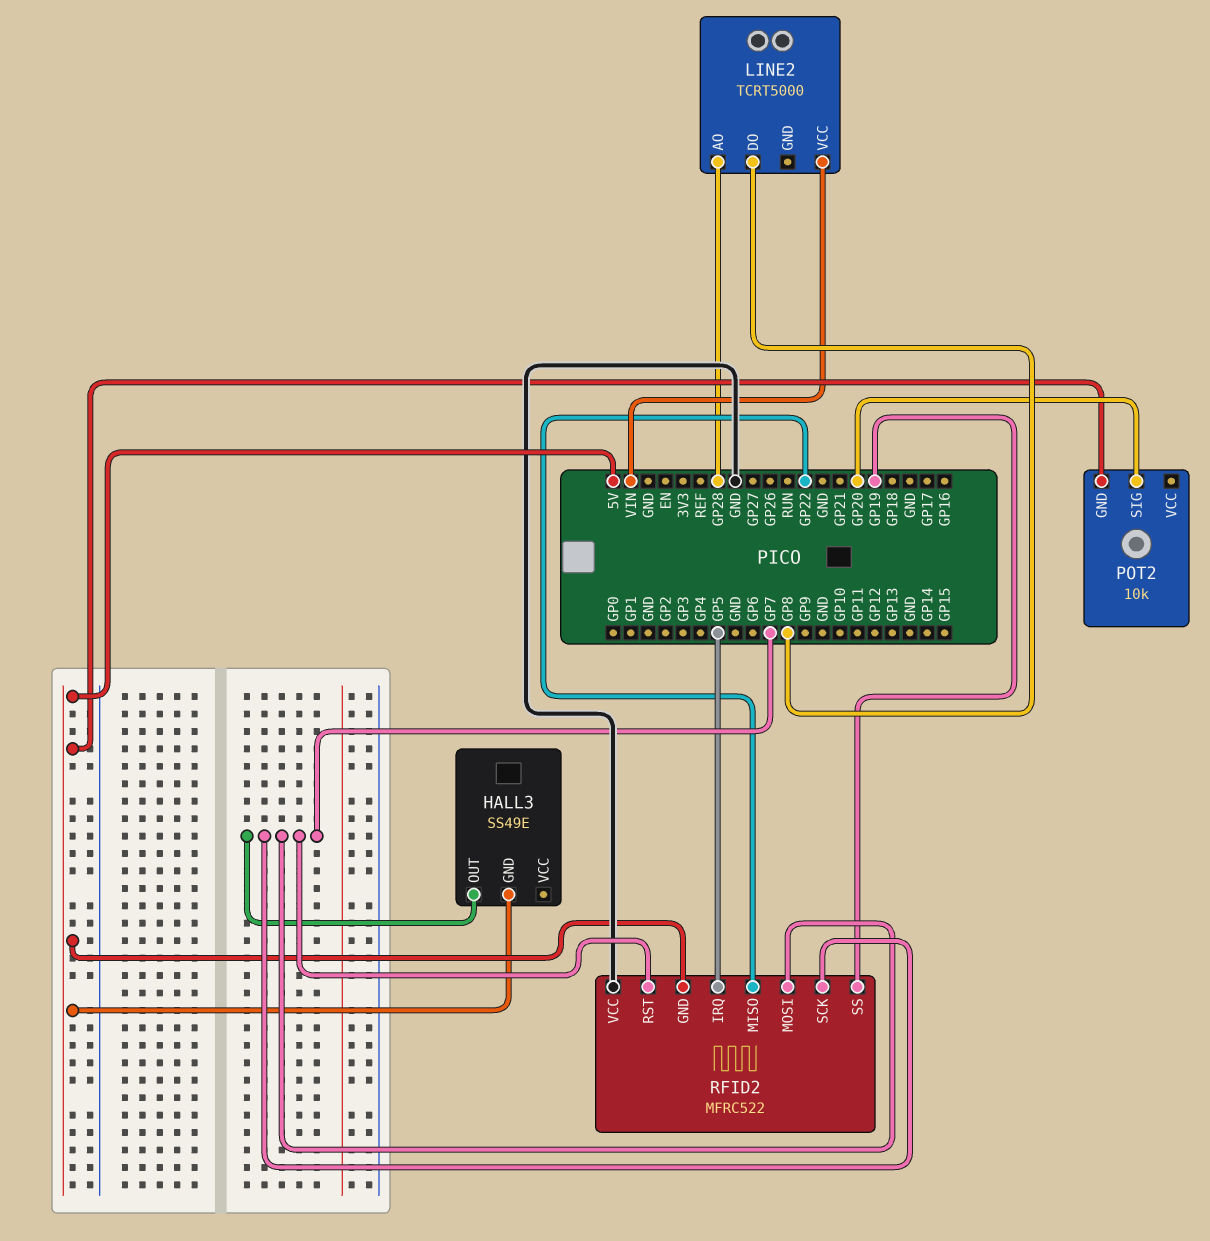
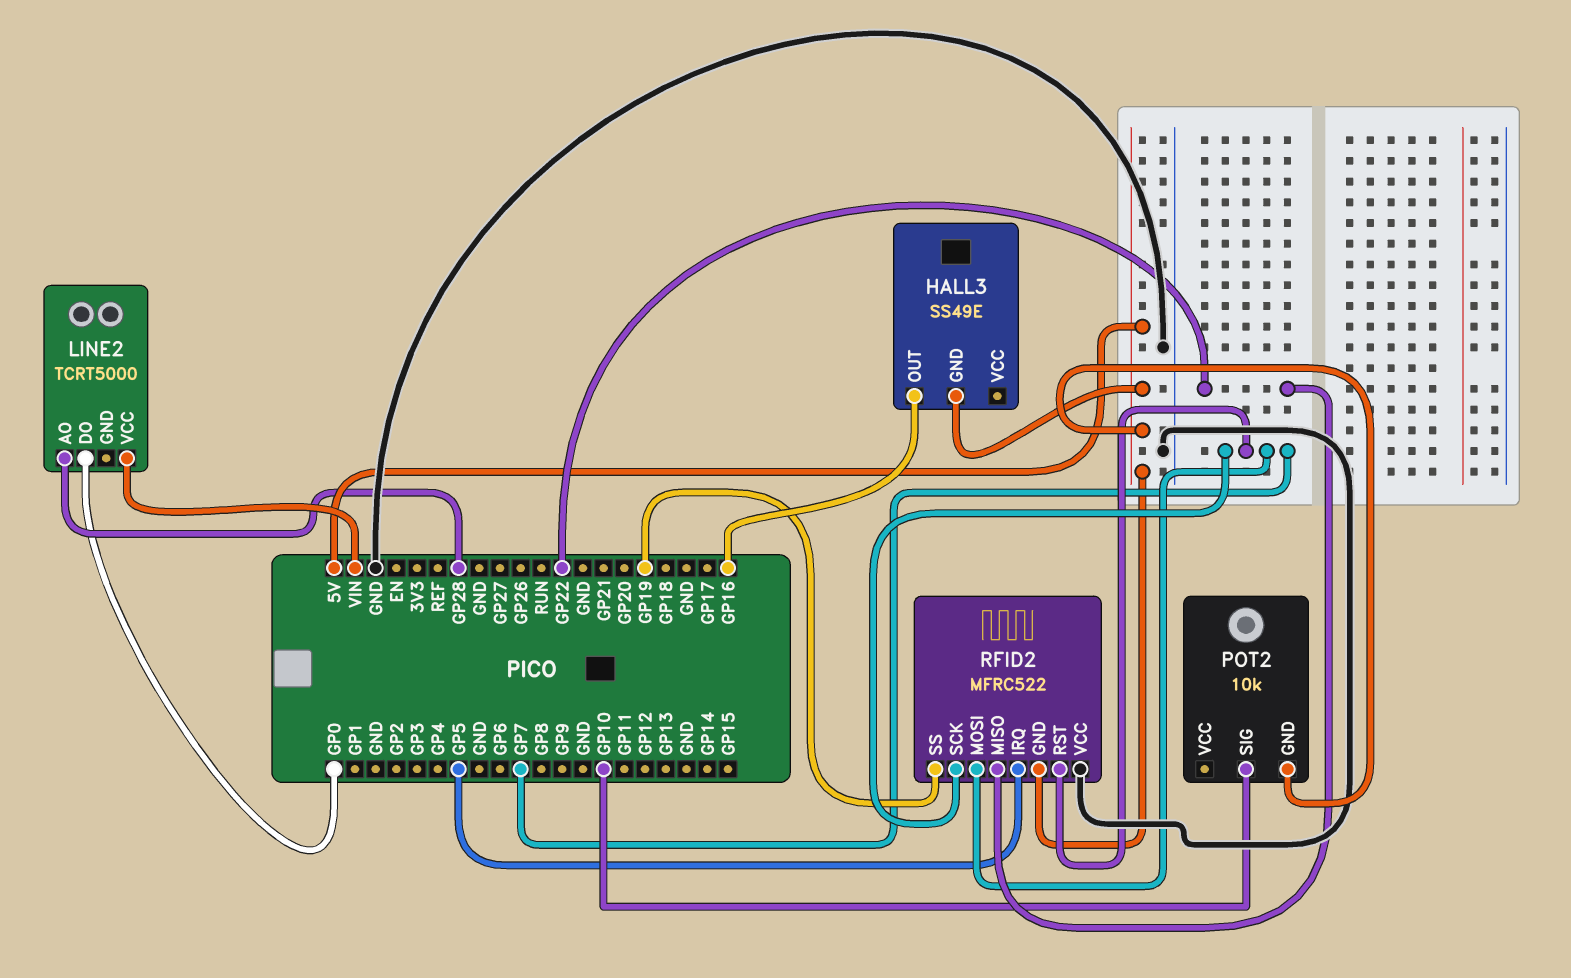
HALL3 pin OUT: GP7 -> GP16
LINE2 pin DO: GP8 -> GP0
POT2 pin SIG: GP20 -> GP10

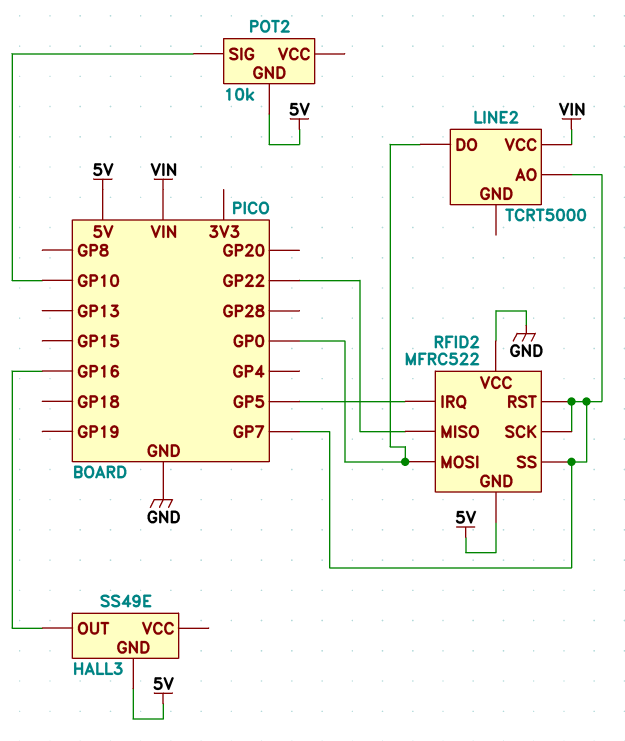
LINE2 pin AO: GP28 -> GP7
RFID2 pin MOSI: GP7 -> GP0
RFID2 pin SS: GP19 -> GP7

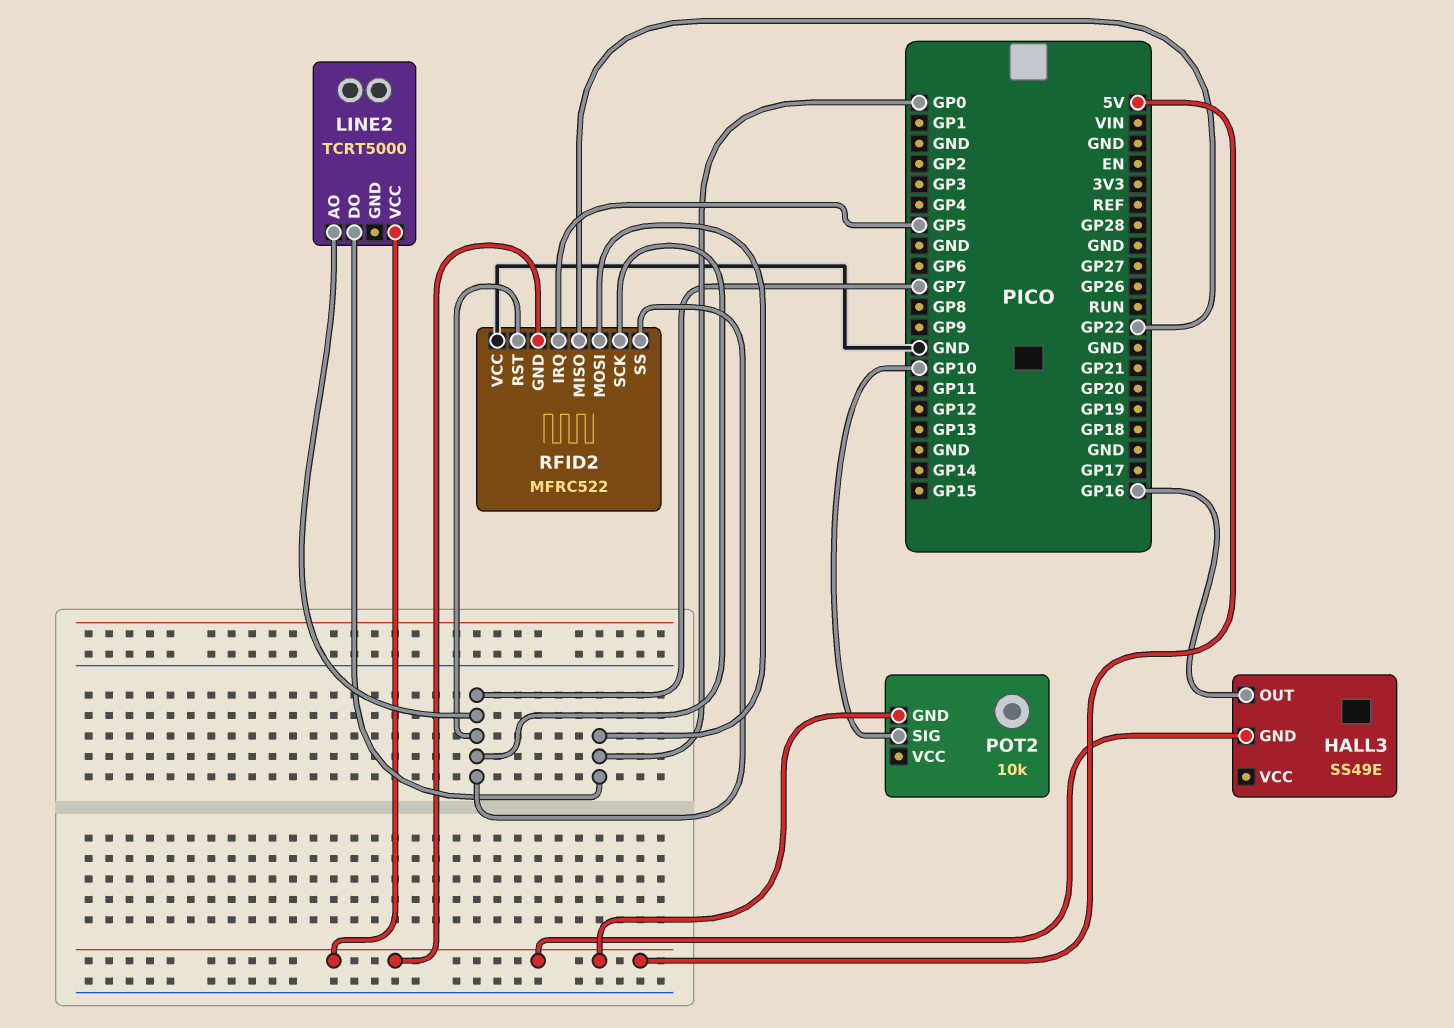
LINE2 pin VCC: VIN -> 5V

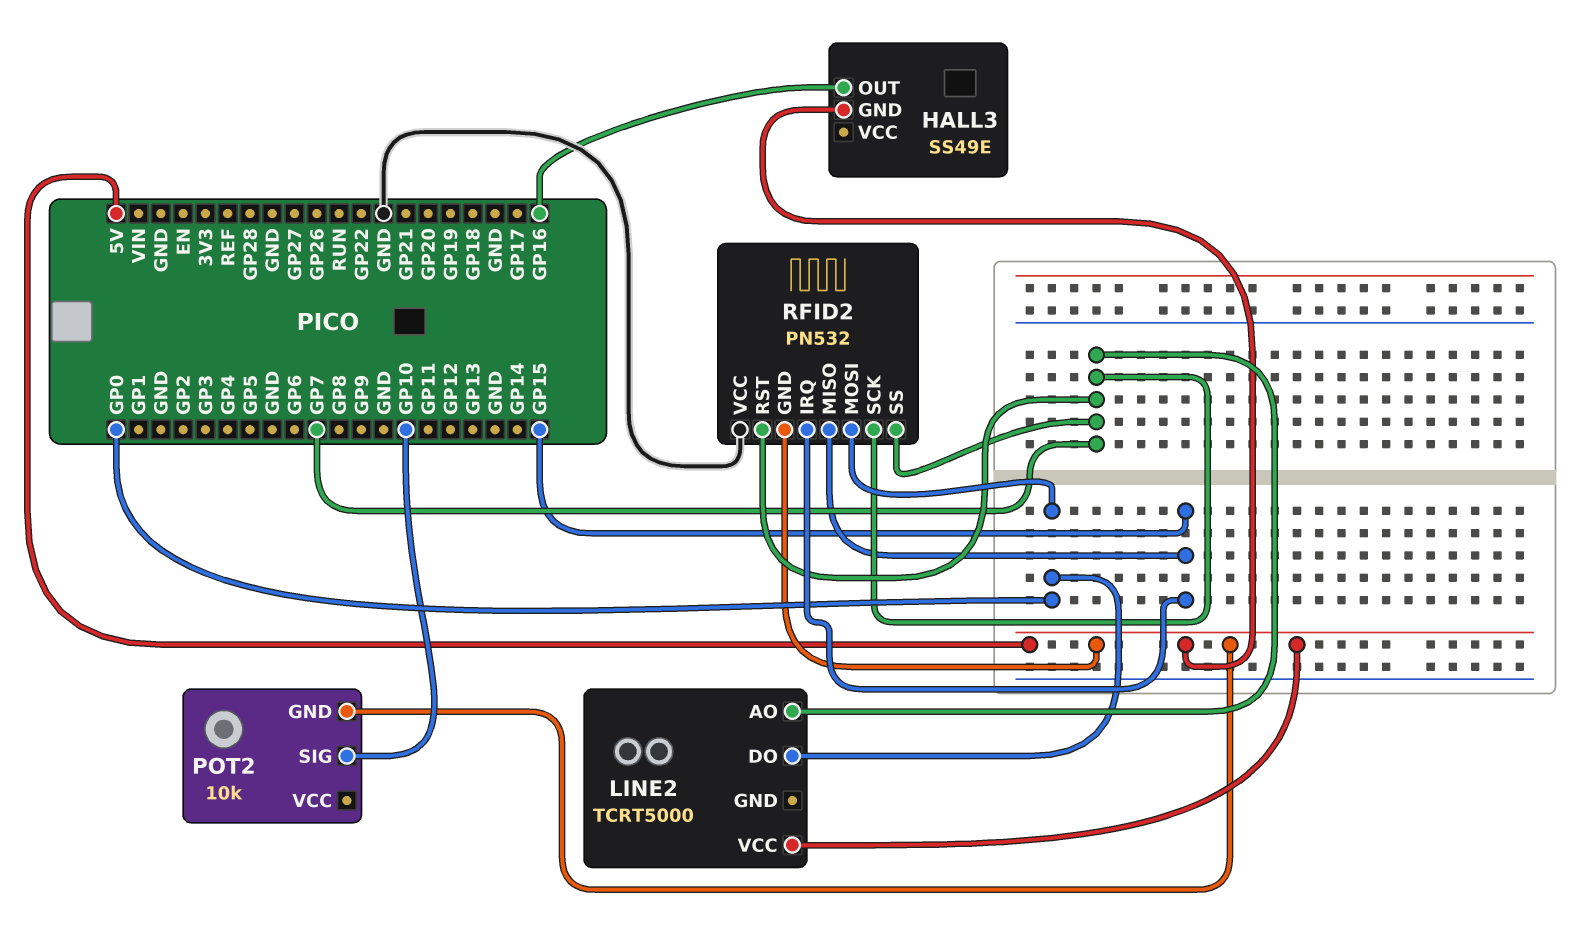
RFID2: MFRC522 -> PN532
RFID2 pin IRQ: GP5 -> GP15
RFID2 pin MISO: GP22 -> GP15

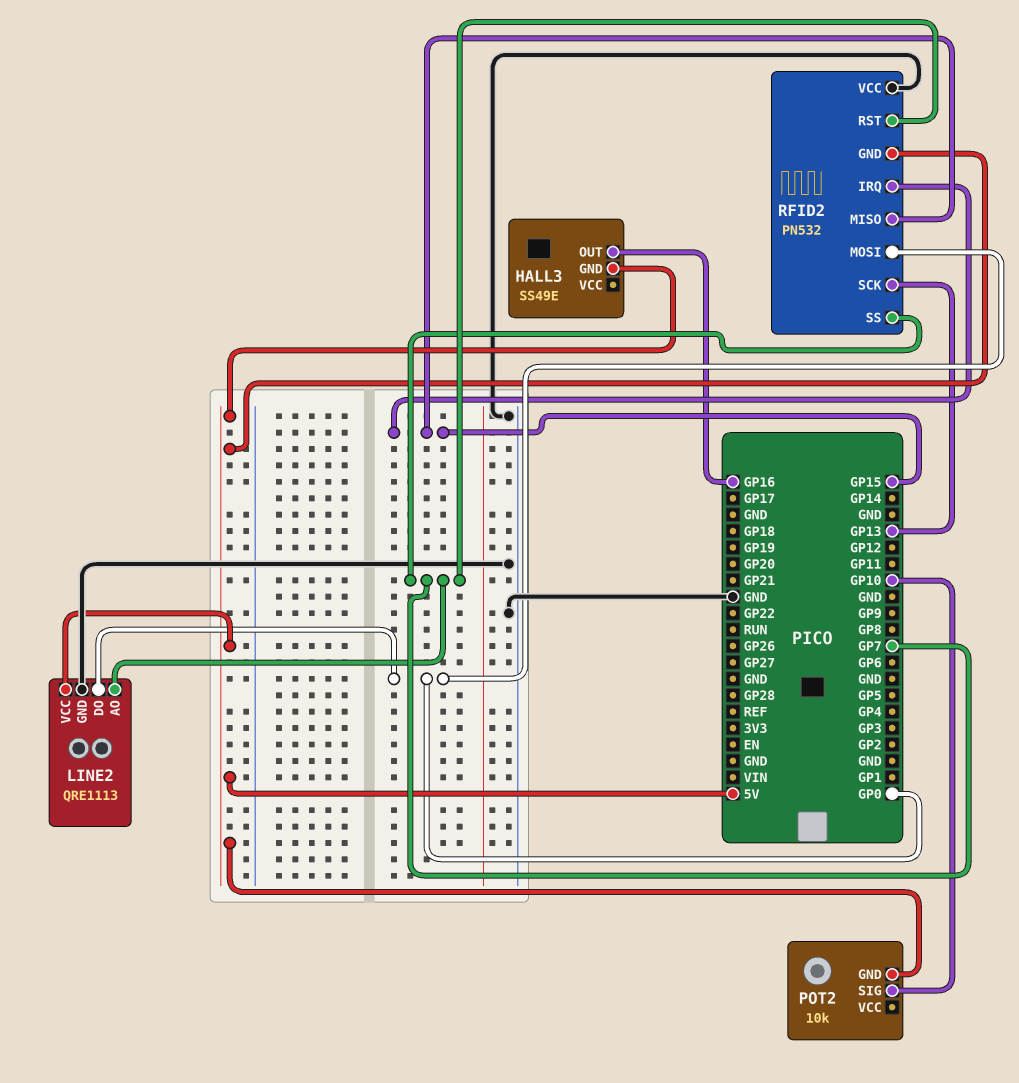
LINE2: TCRT5000 -> QRE1113
LINE2 pin GND: none -> GND
RFID2 pin SCK: GP7 -> GP13

